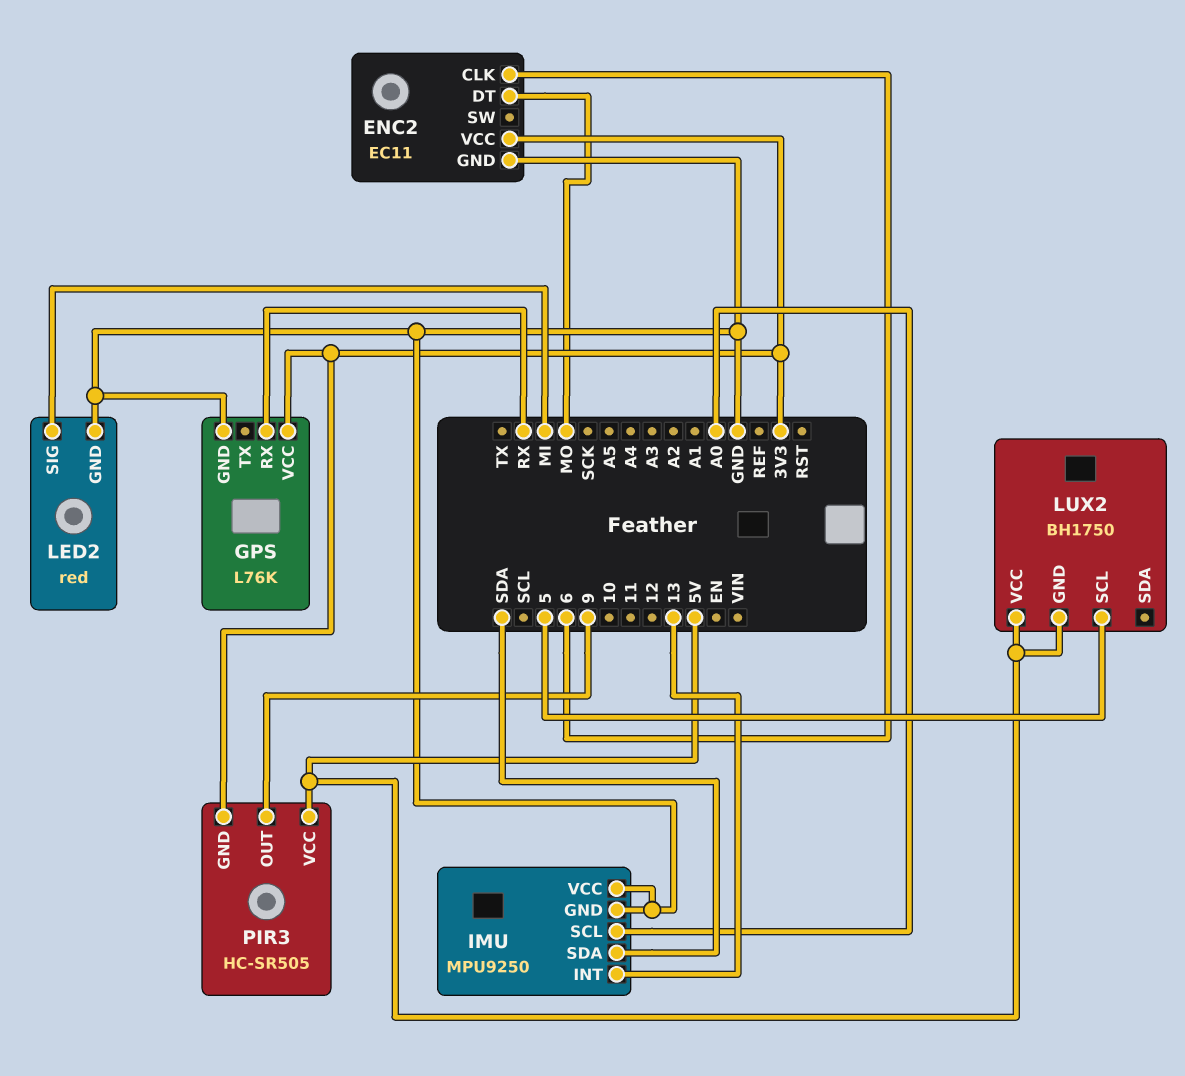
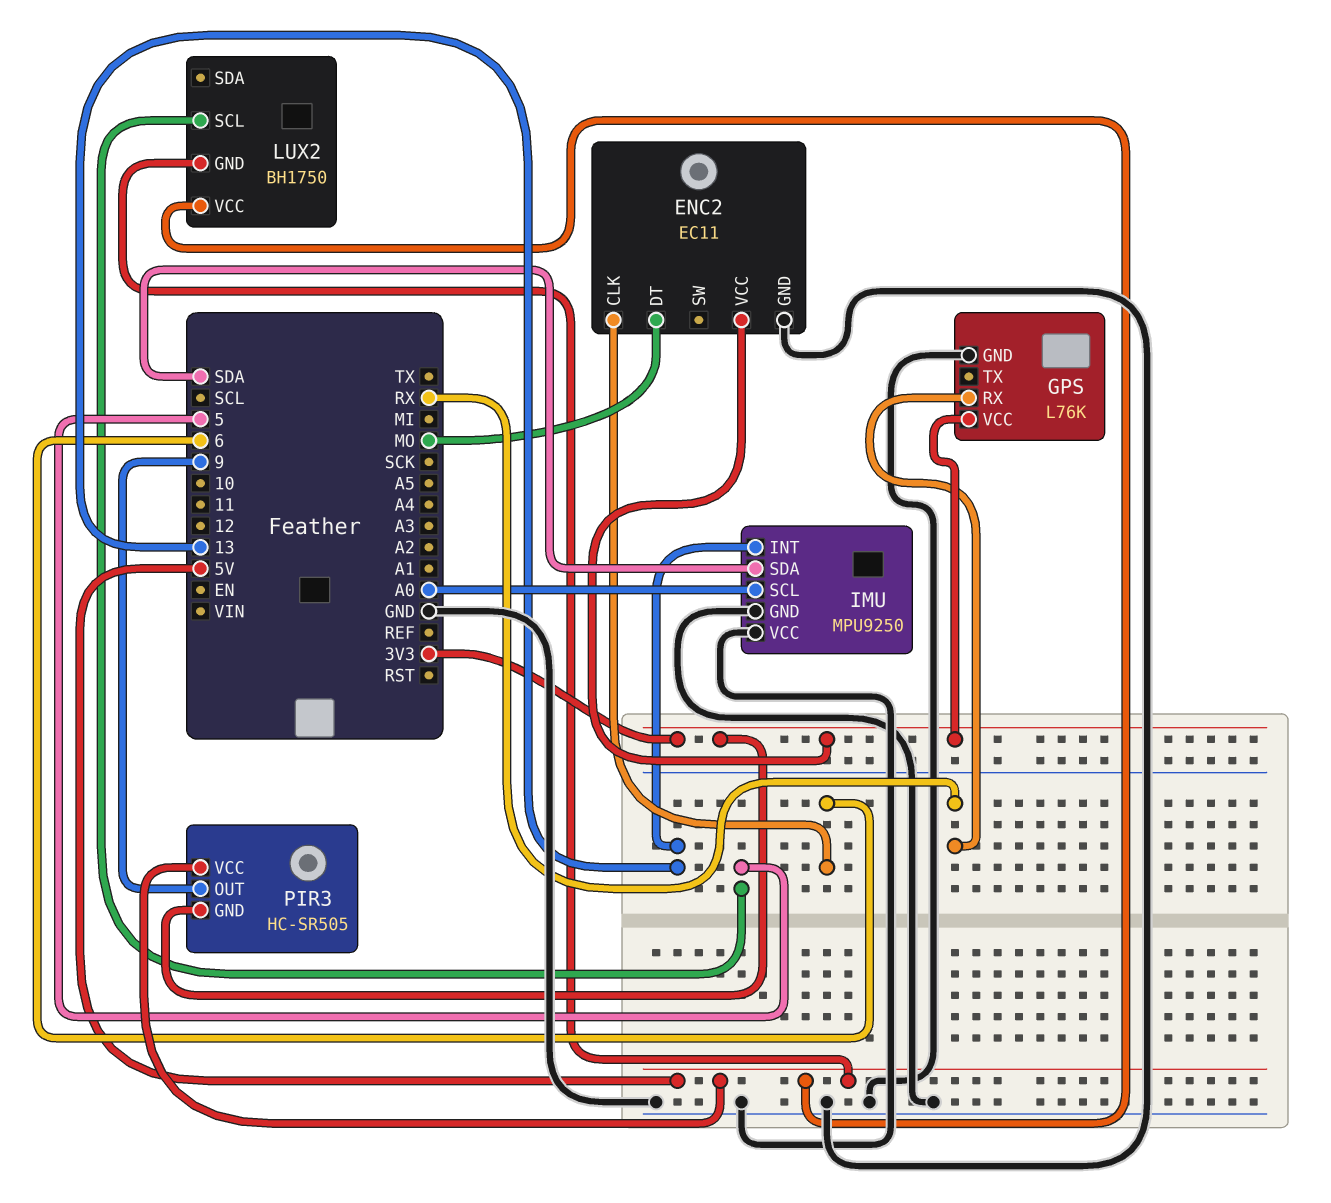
LED2: red -> none
LED2 pin GND: GND -> none
LED2 pin SIG: MI -> none

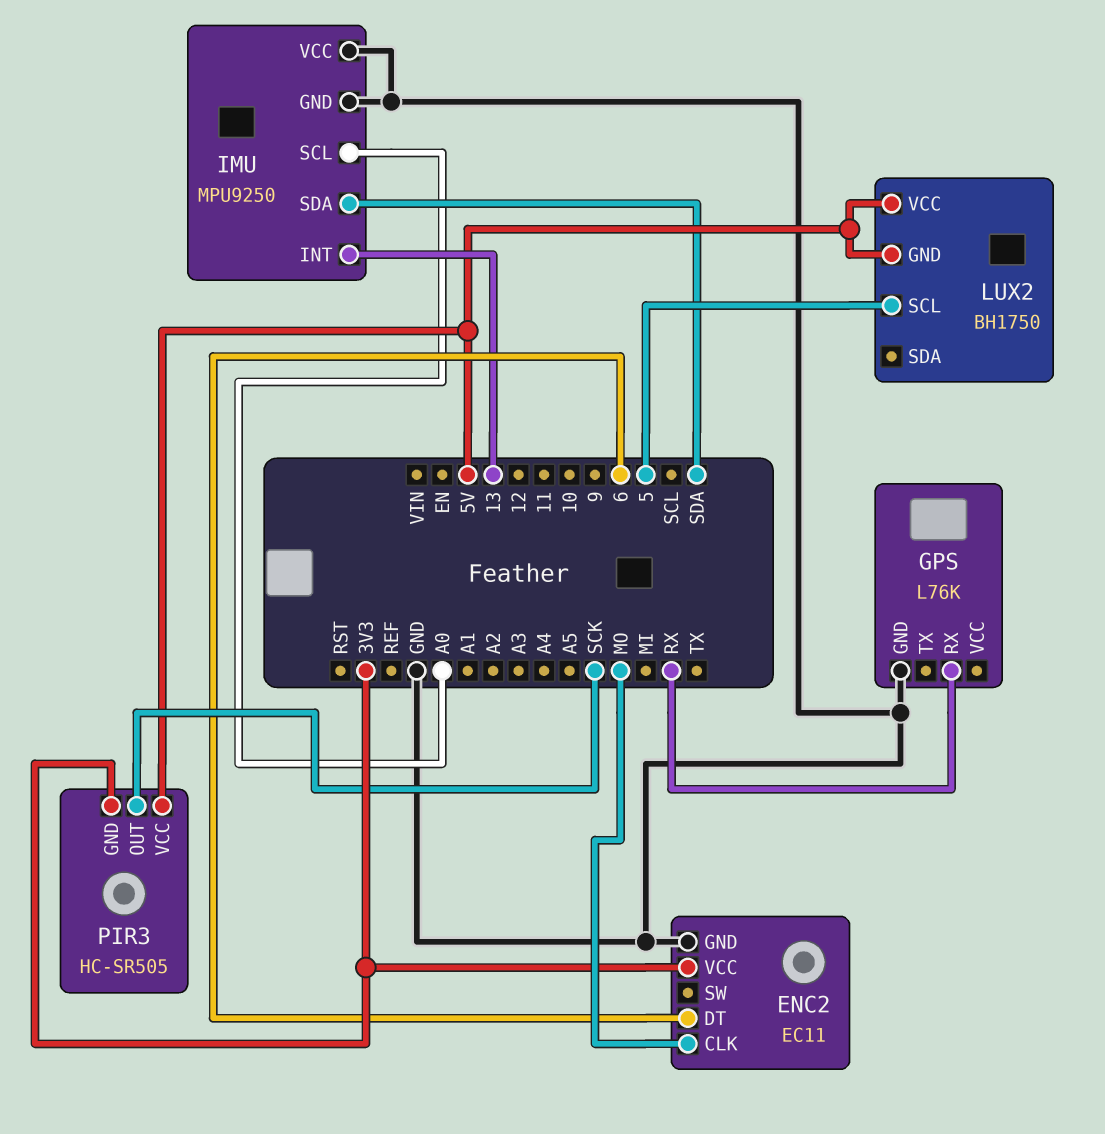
ENC2 pin CLK: 6 -> MO
ENC2 pin DT: MO -> 6
GPS pin VCC: 3V3 -> none
PIR3 pin OUT: 9 -> SCK

